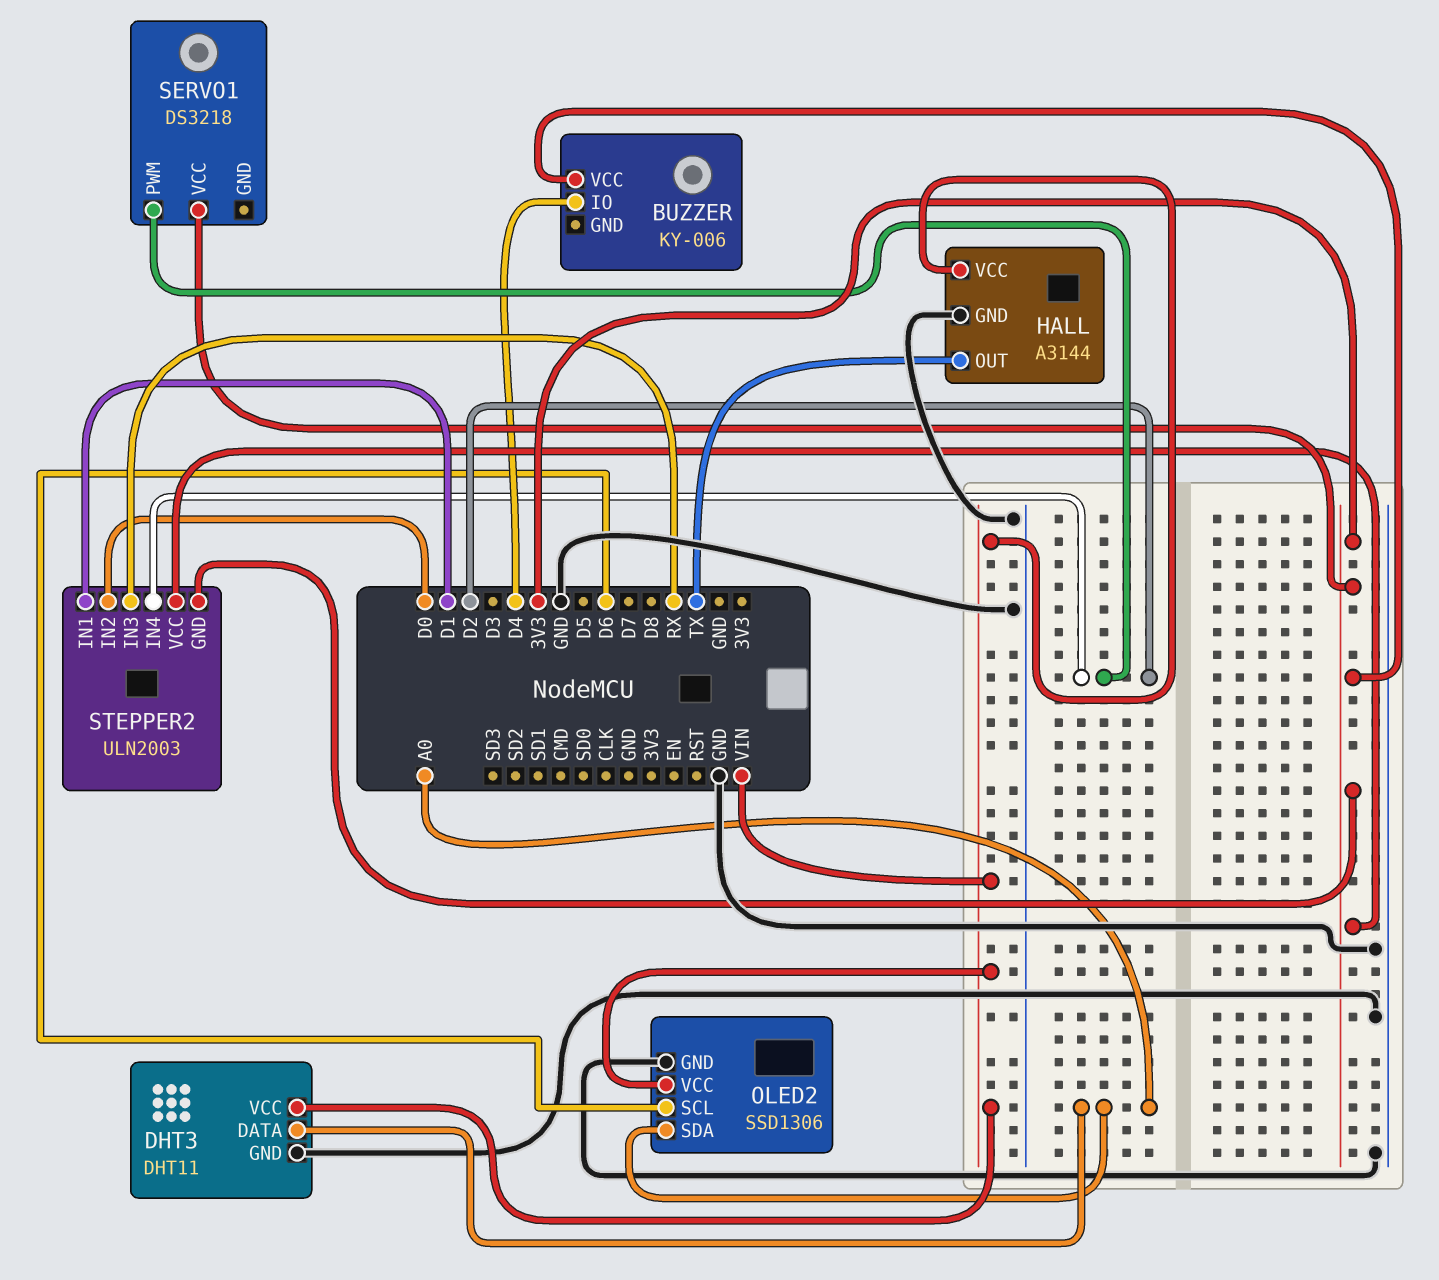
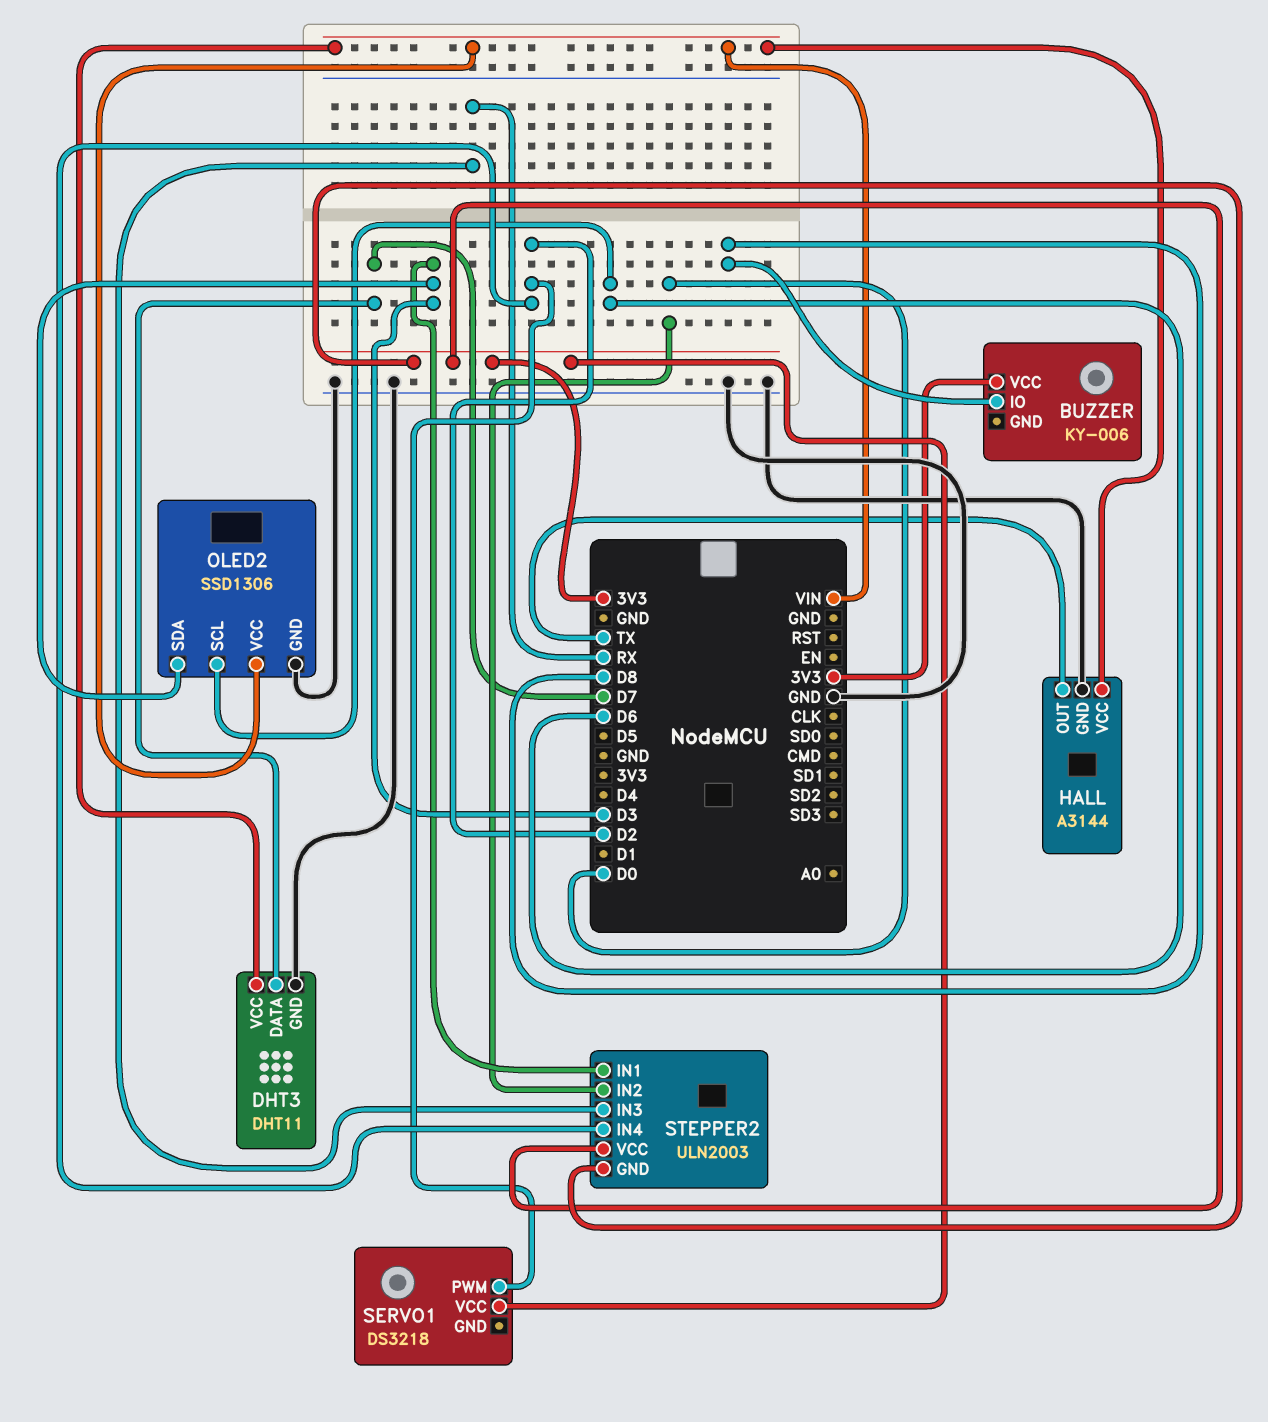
BUZZER pin IO: D4 -> D8
DHT3 pin DATA: A0 -> D7
OLED2 pin SDA: A0 -> D3
STEPPER2 pin IN1: D1 -> D3

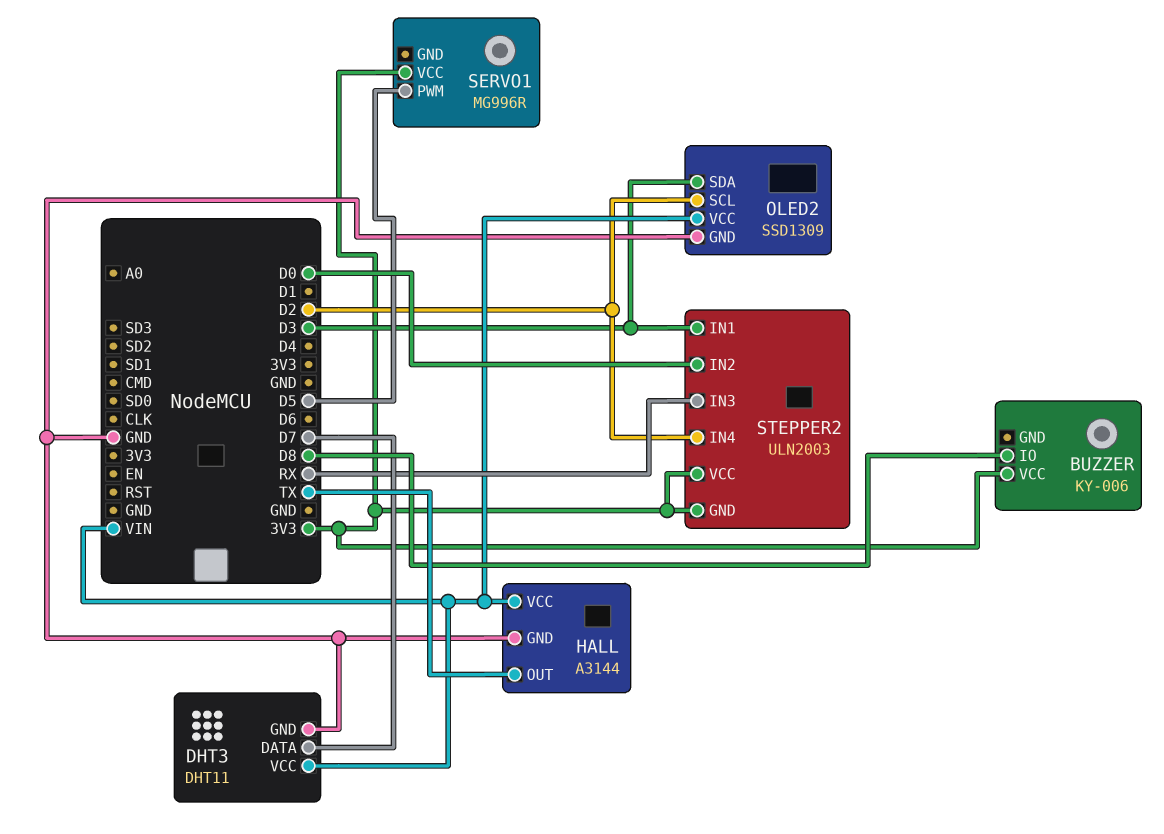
OLED2: SSD1306 -> SSD1309
OLED2 pin SCL: D6 -> D2
SERVO1: DS3218 -> MG996R
SERVO1 pin PWM: D2 -> D5

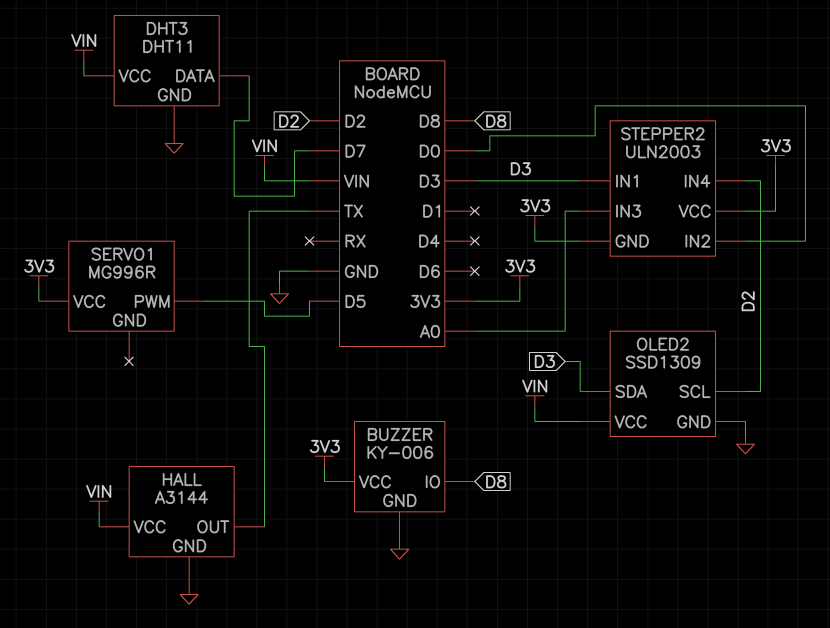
BUZZER pin GND: none -> GND
STEPPER2 pin IN3: RX -> A0

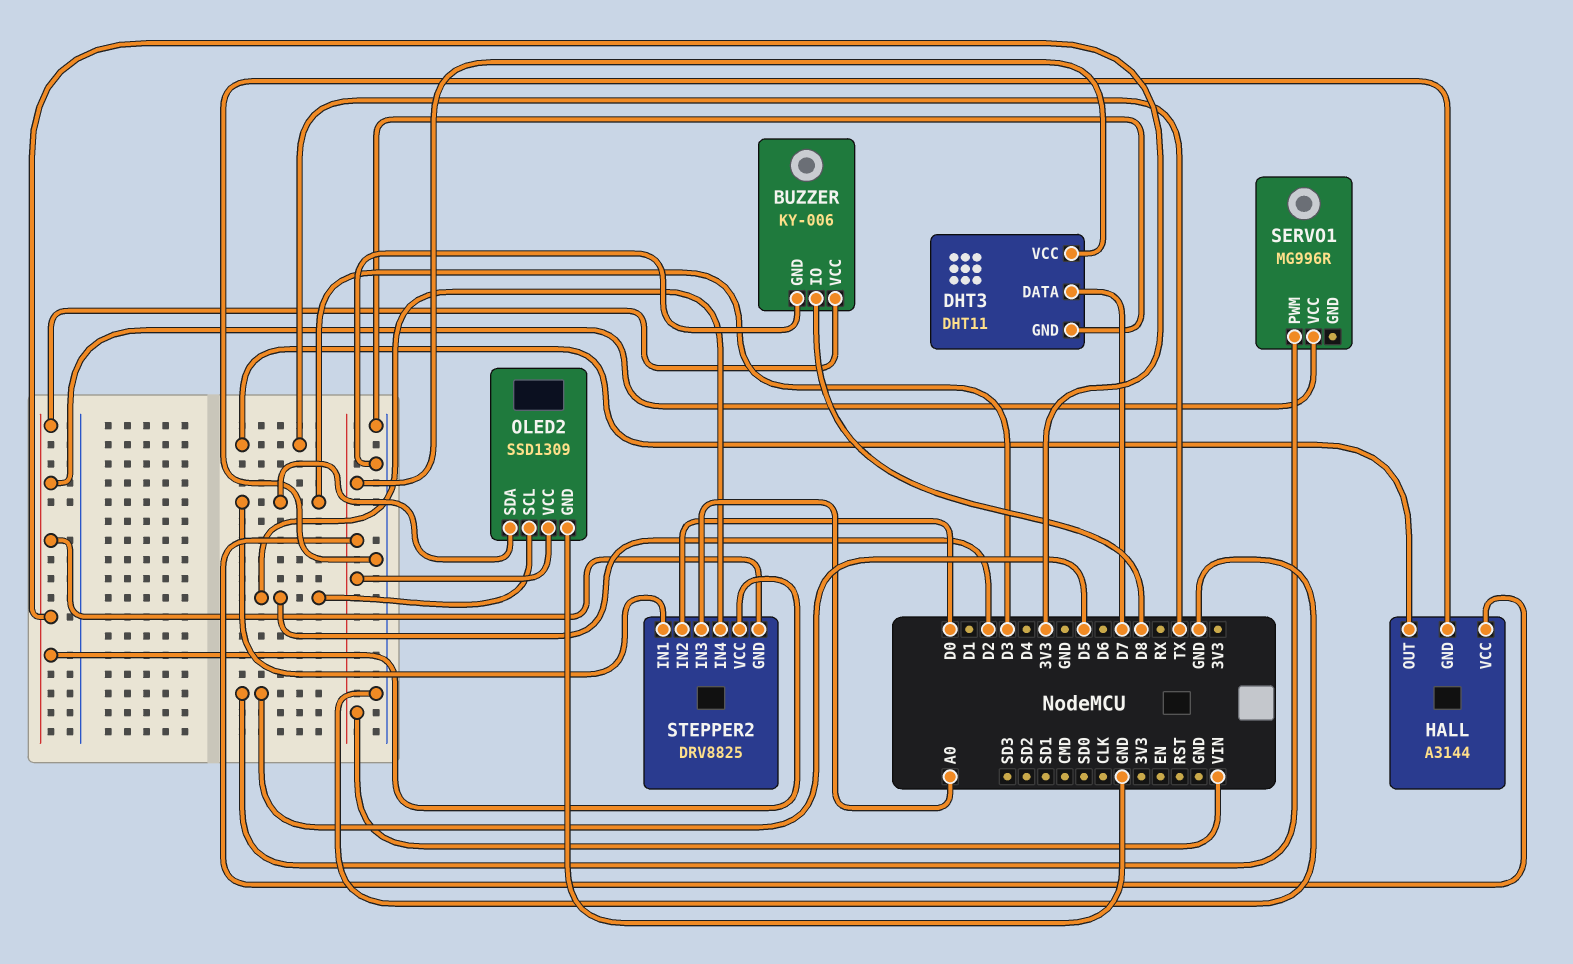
STEPPER2: ULN2003 -> DRV8825

